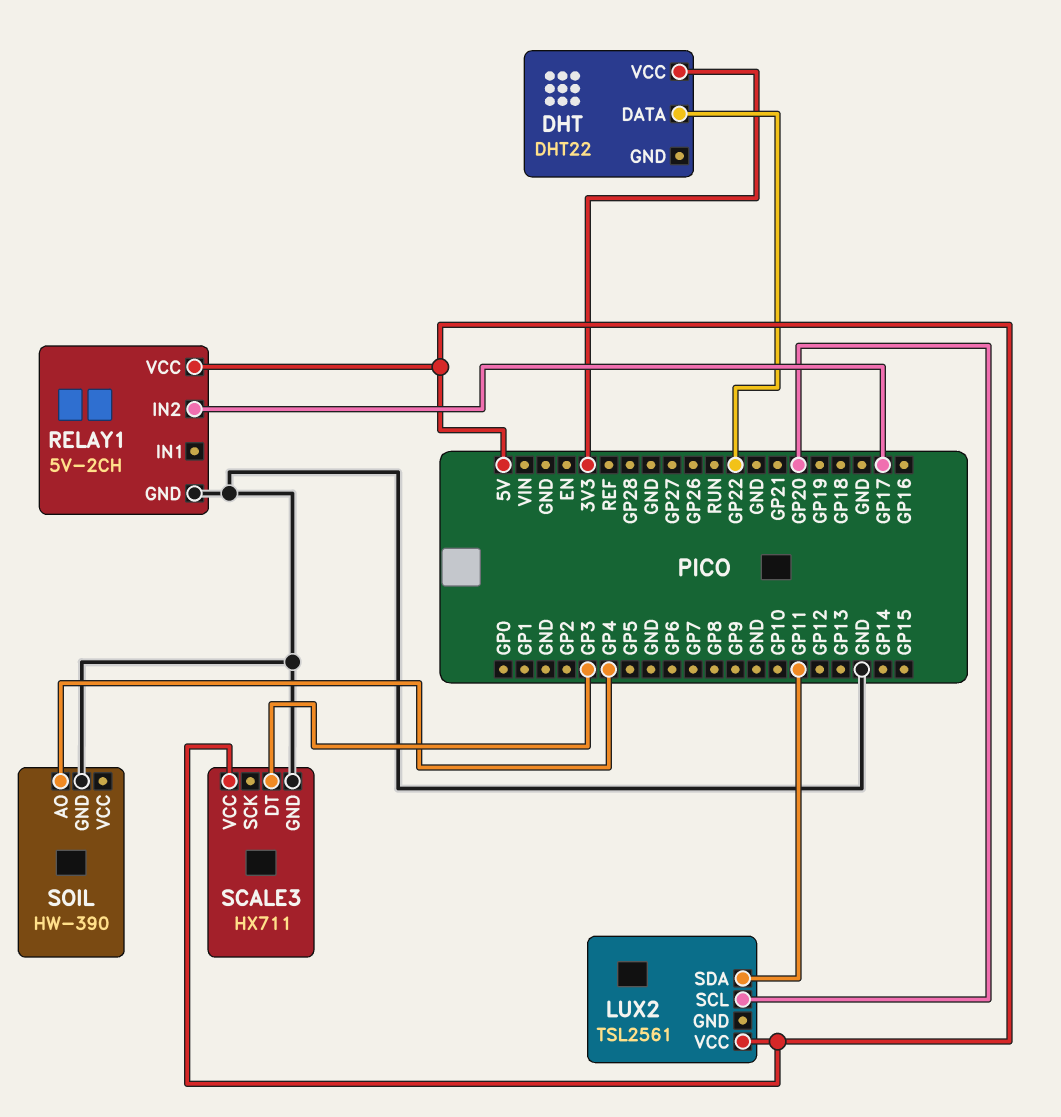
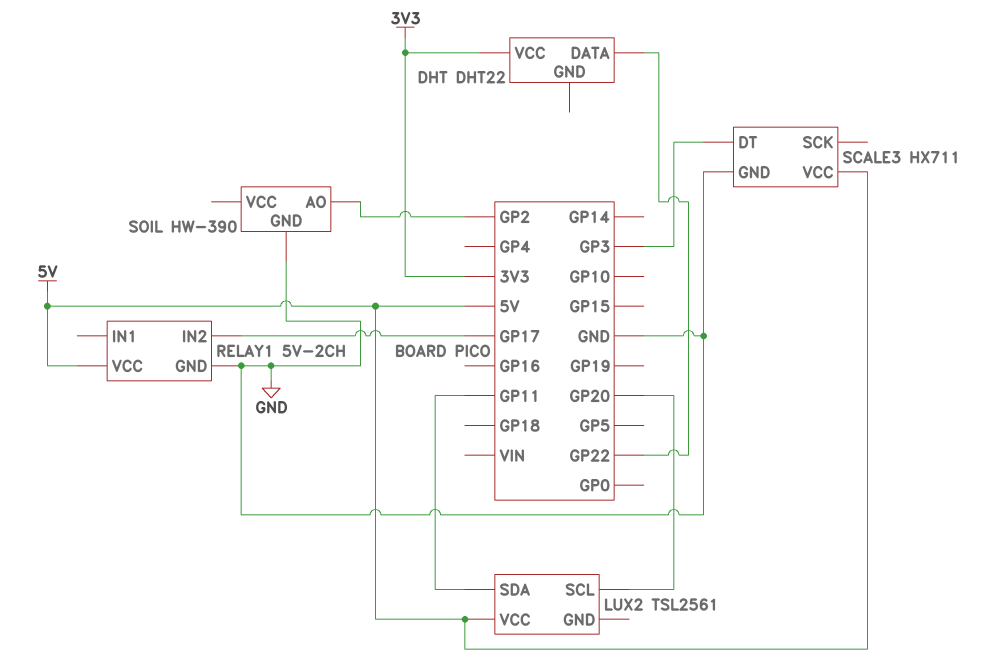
SOIL pin AO: GP4 -> GP2

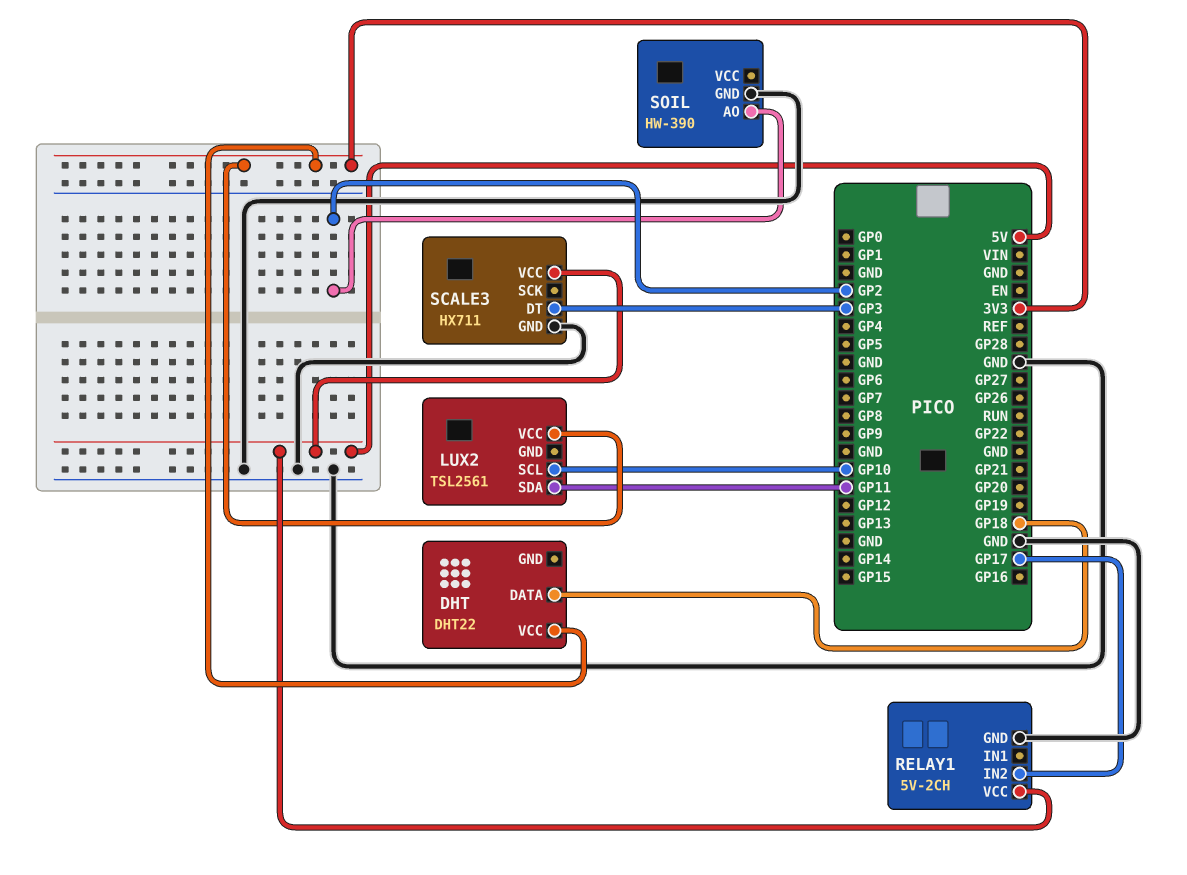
DHT pin DATA: GP22 -> GP18
LUX2 pin SCL: GP20 -> GP10
LUX2 pin VCC: 5V -> 3V3

